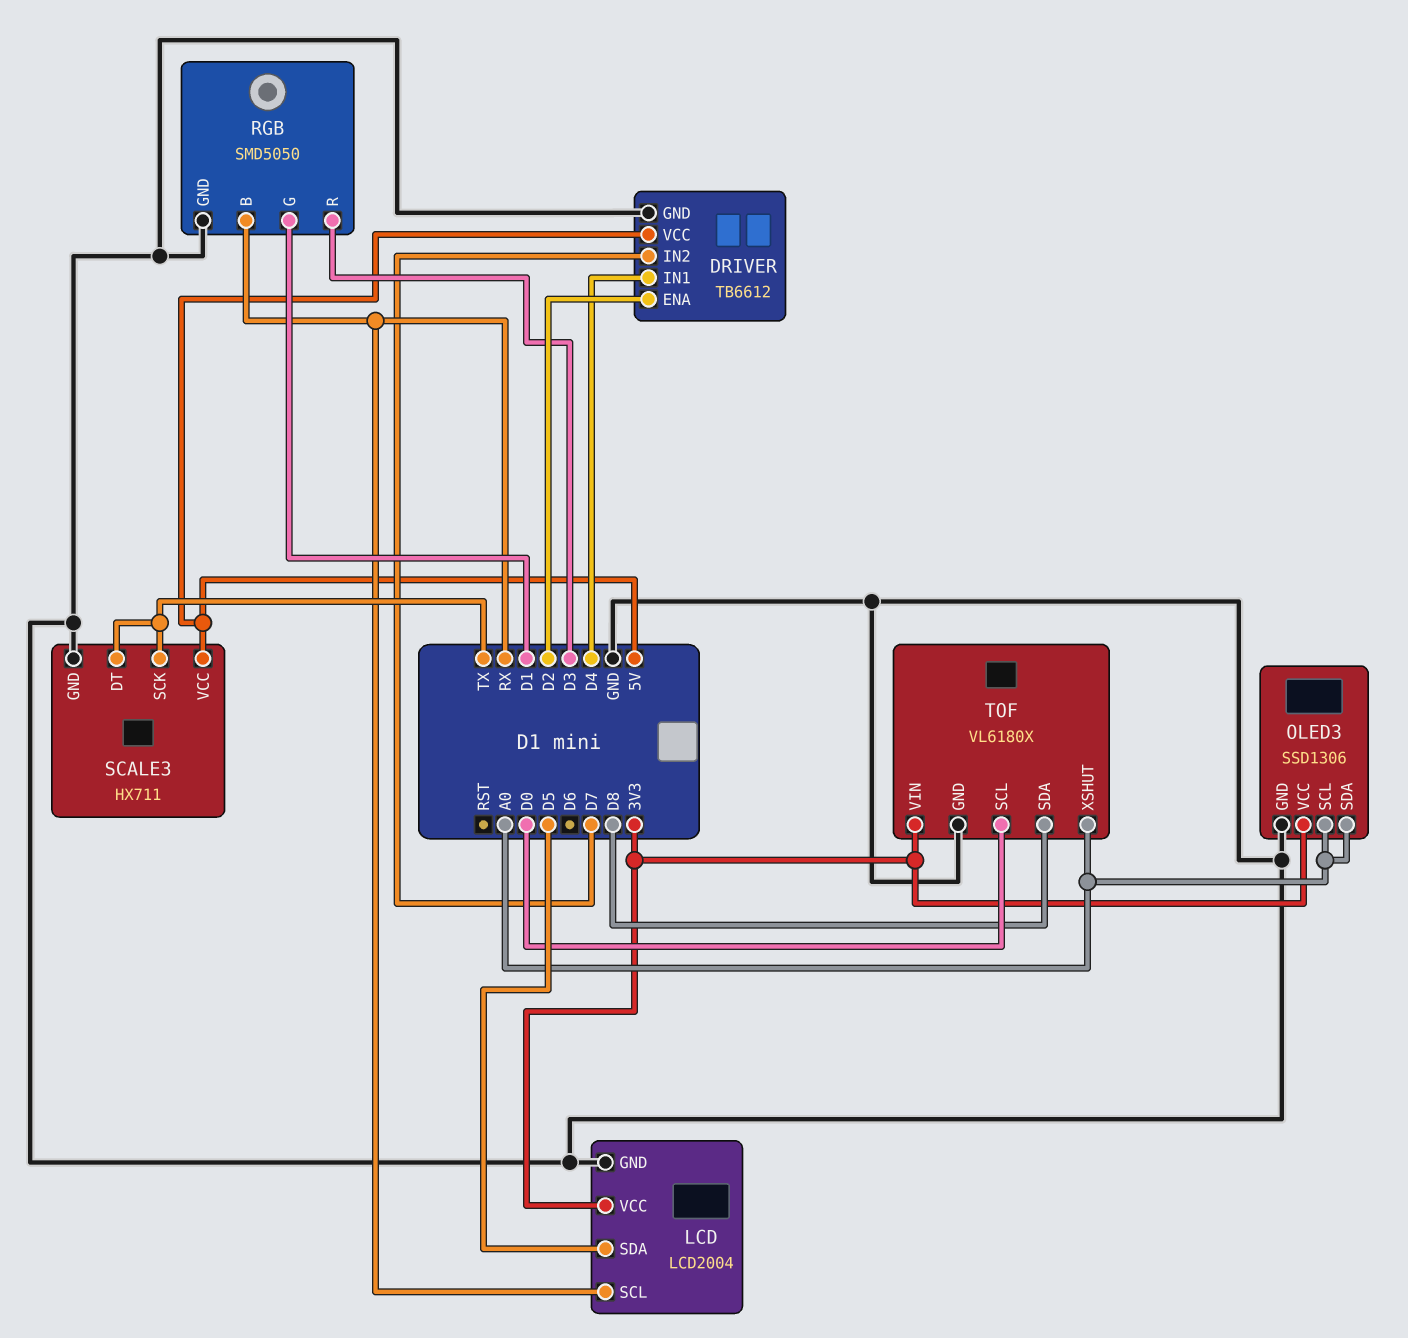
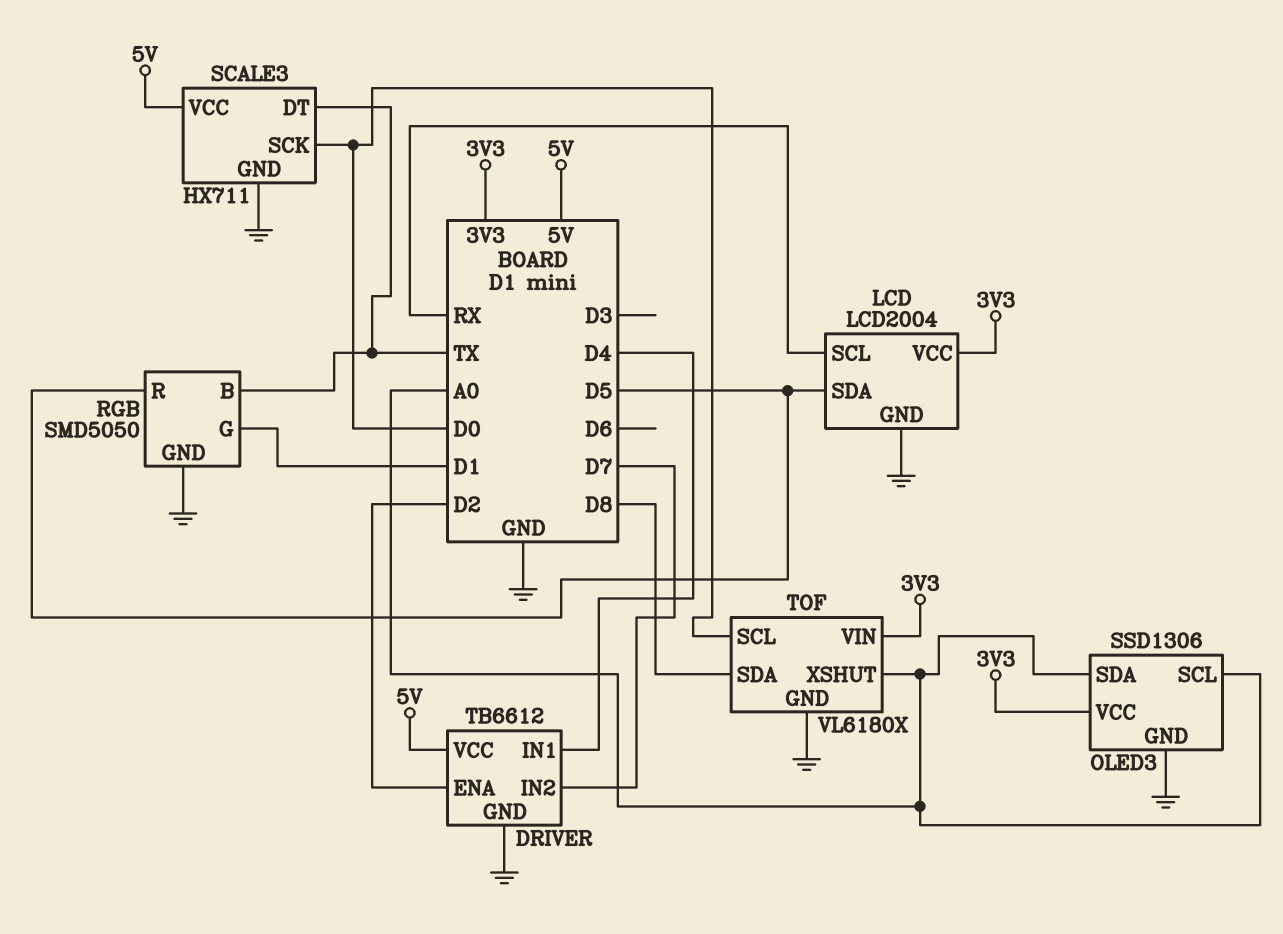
RGB pin B: RX -> TX
RGB pin R: D3 -> D5
SCALE3 pin SCK: TX -> D0

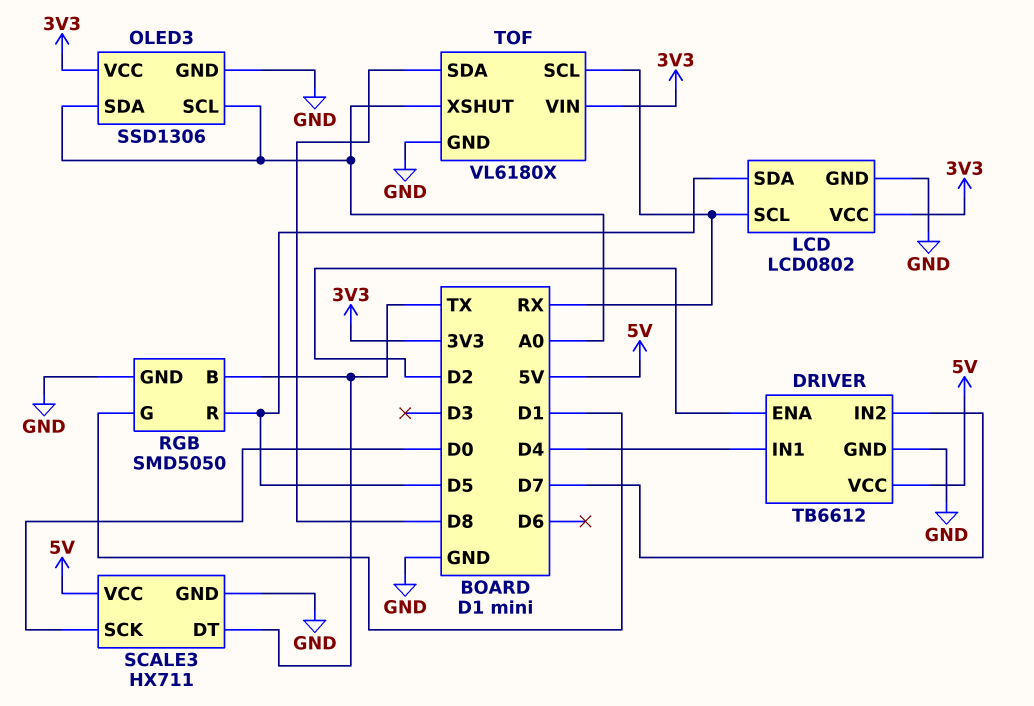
LCD: LCD2004 -> LCD0802
TOF pin SCL: D0 -> RX

